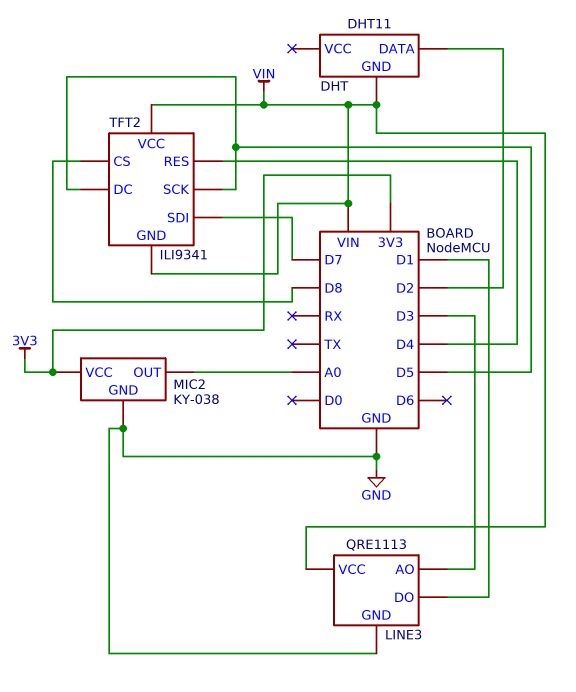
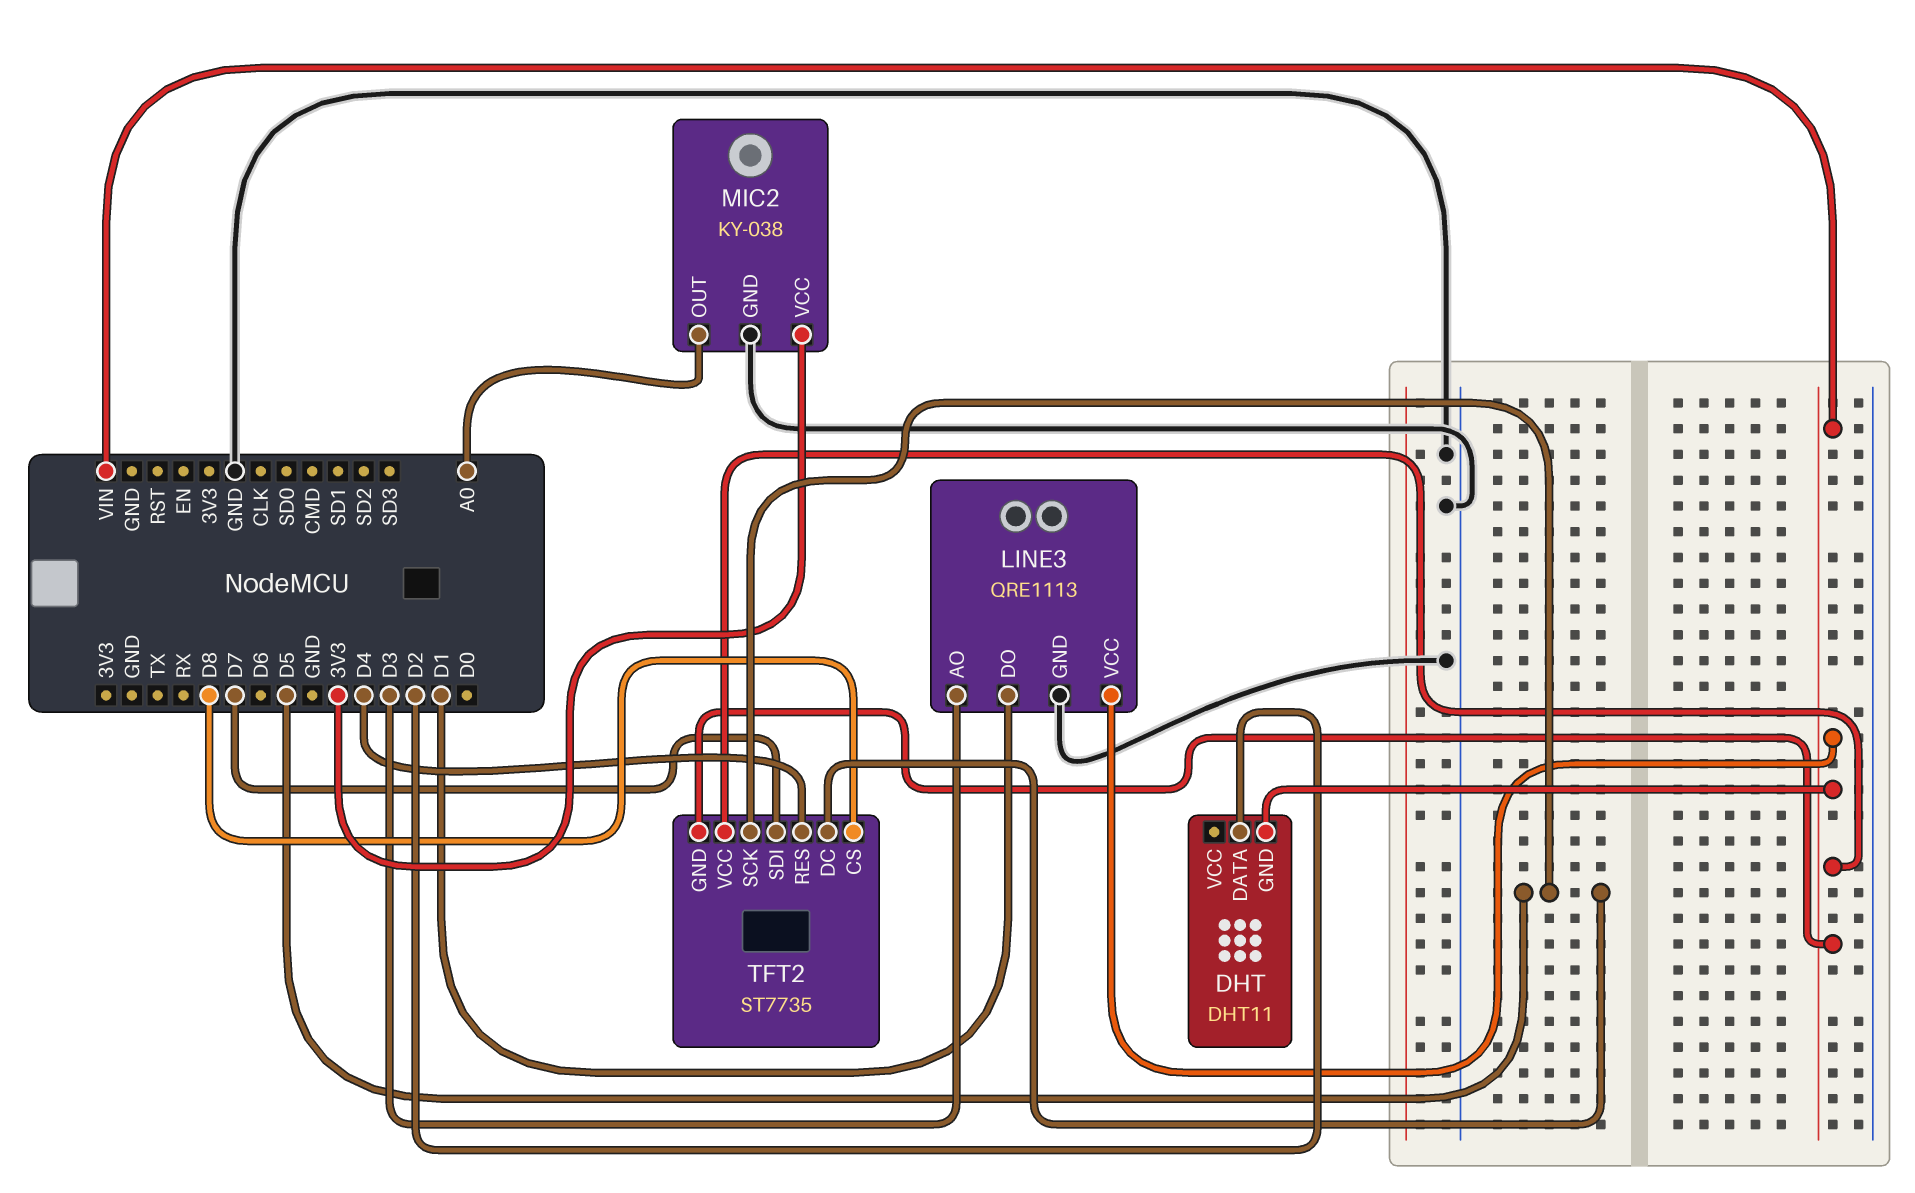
TFT2: ILI9341 -> ST7735

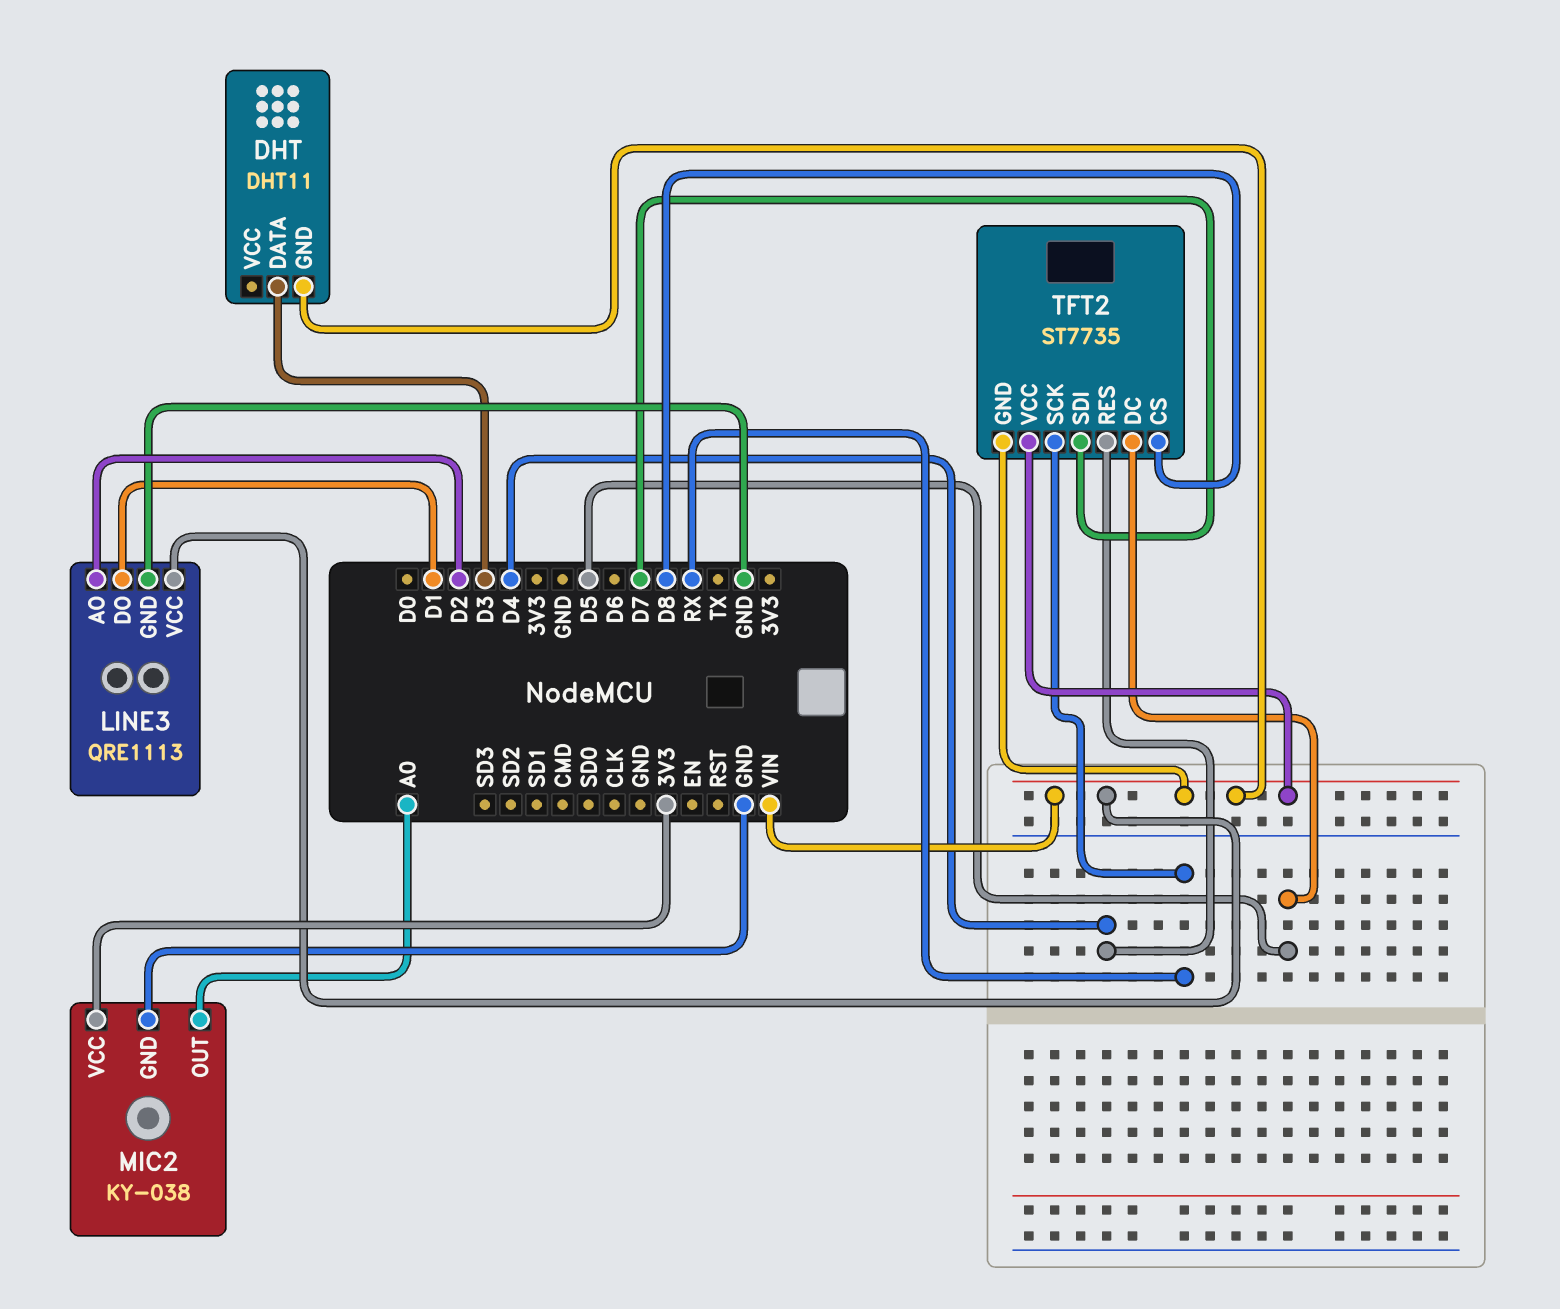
DHT pin DATA: D2 -> D3
LINE3 pin AO: D3 -> D2
TFT2 pin SCK: D5 -> RX

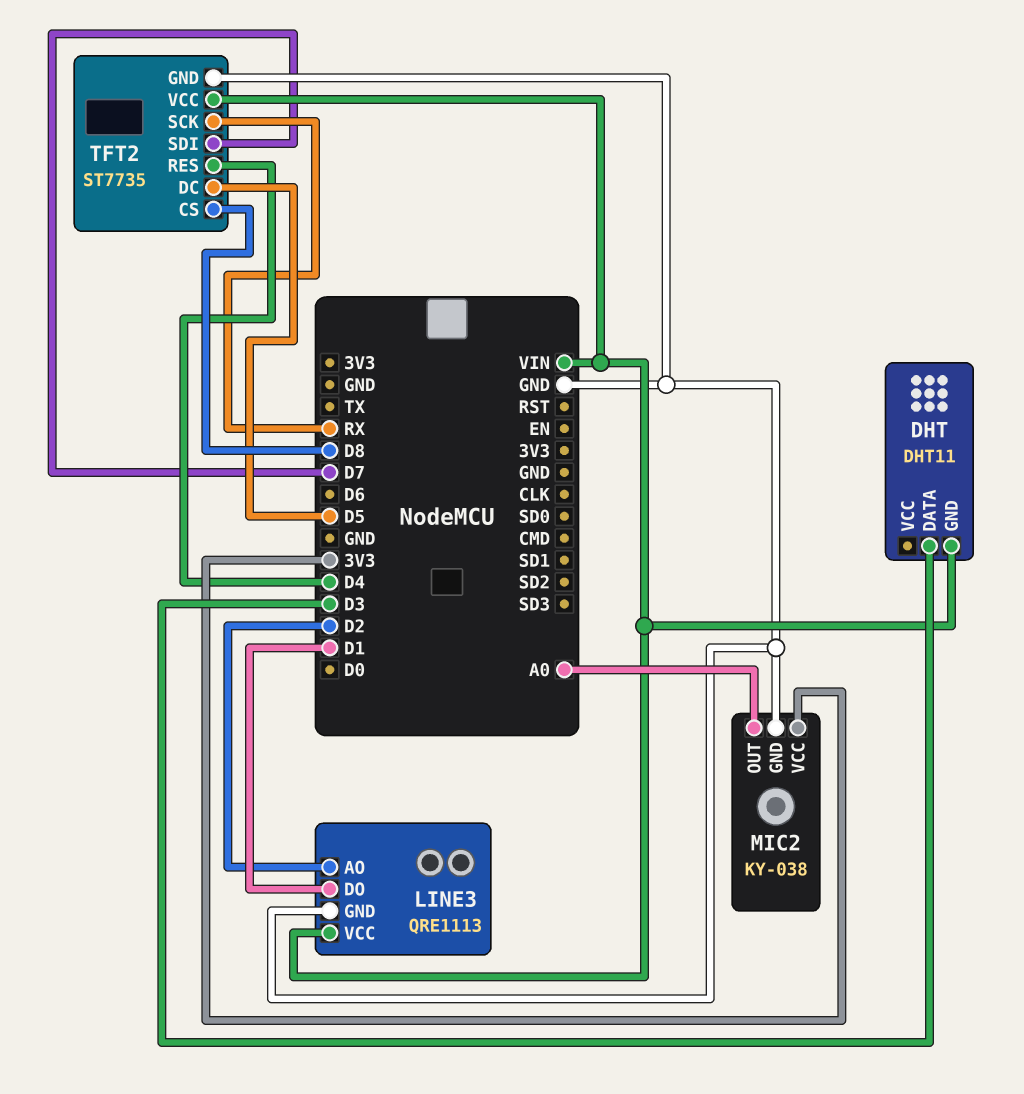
TFT2 pin GND: VIN -> GND

